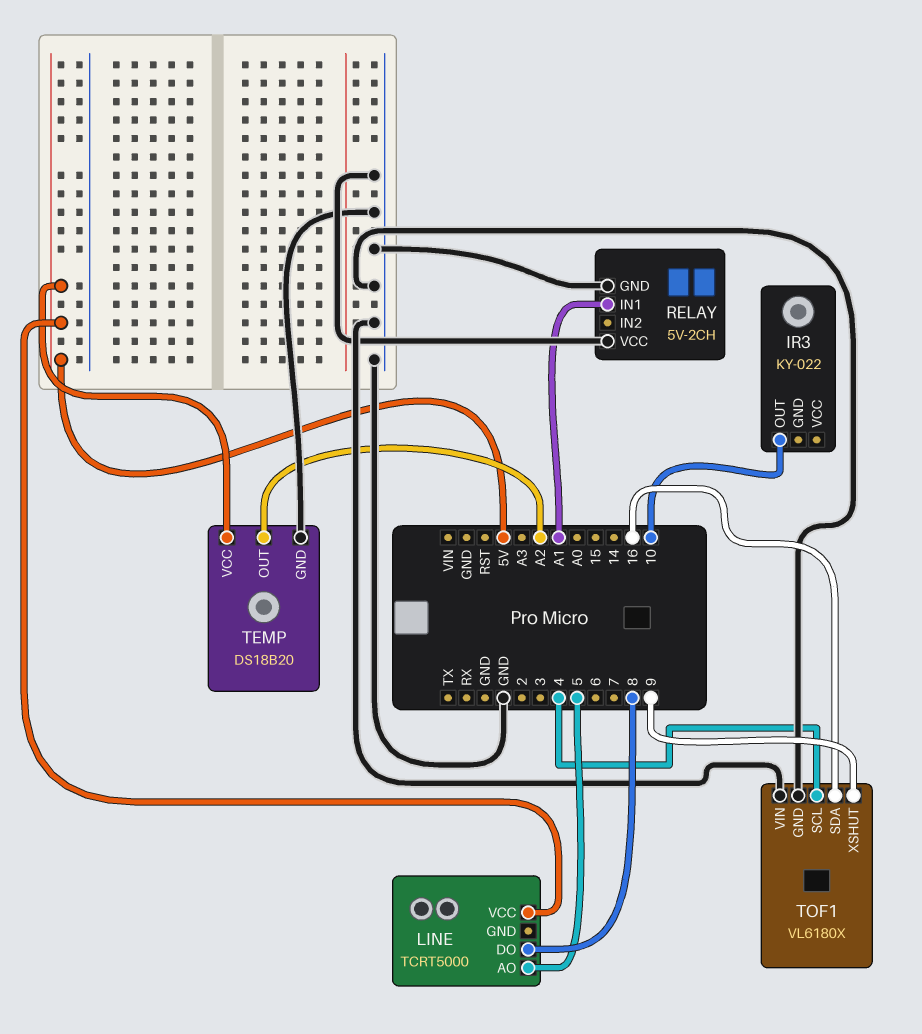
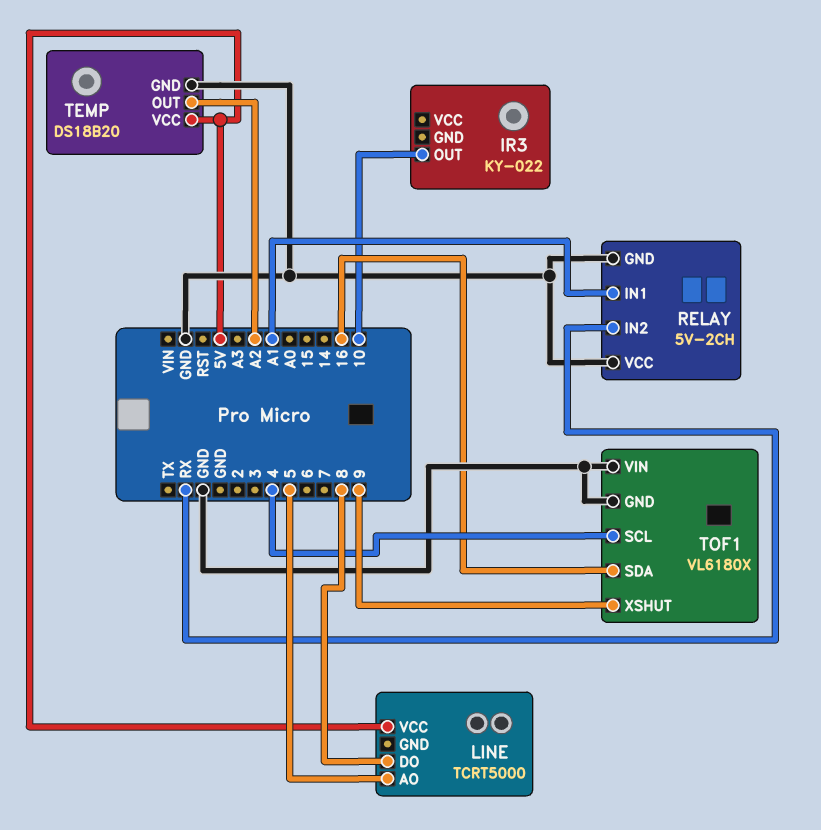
RELAY pin IN2: none -> RX

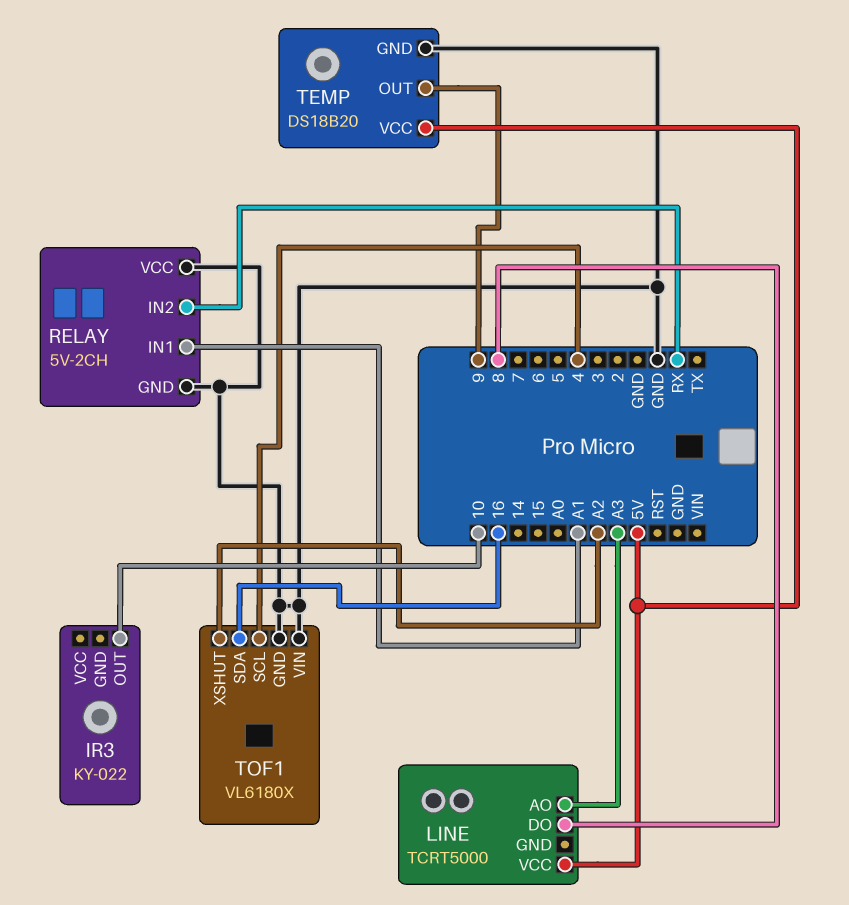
LINE pin AO: 5 -> A3
TEMP pin OUT: A2 -> 9
TOF1 pin XSHUT: 9 -> A2

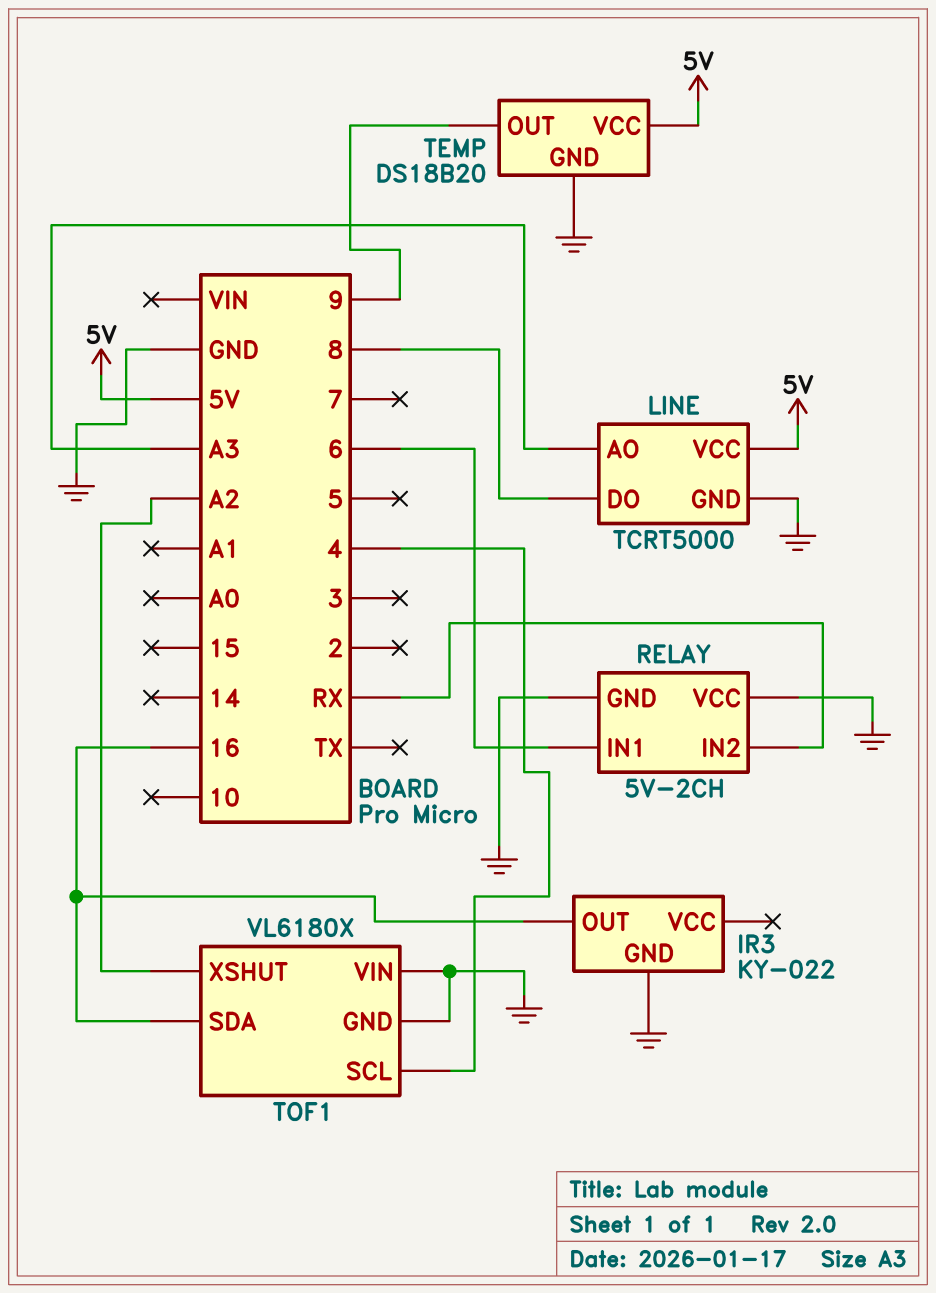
IR3 pin GND: none -> GND
IR3 pin OUT: 10 -> 16
LINE pin GND: none -> GND
RELAY pin IN1: A1 -> 6

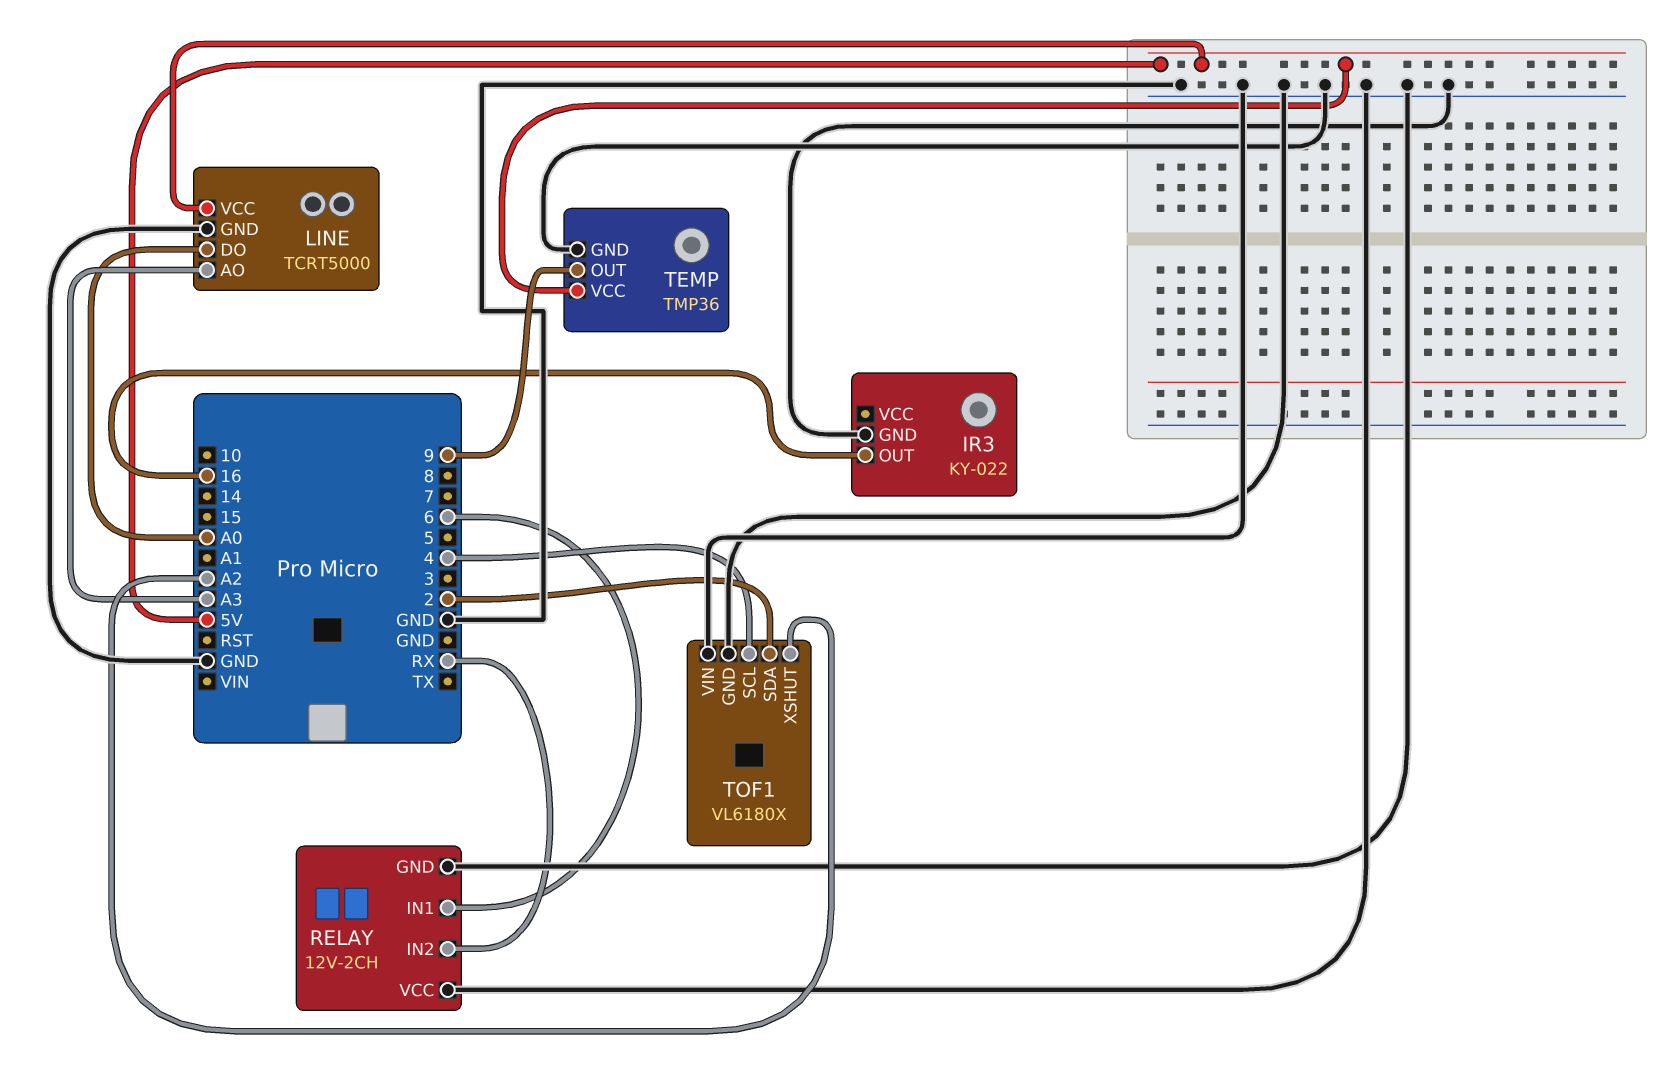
LINE pin DO: 8 -> A0
RELAY: 5V-2CH -> 12V-2CH
TEMP: DS18B20 -> TMP36
TOF1 pin SDA: 16 -> 2

